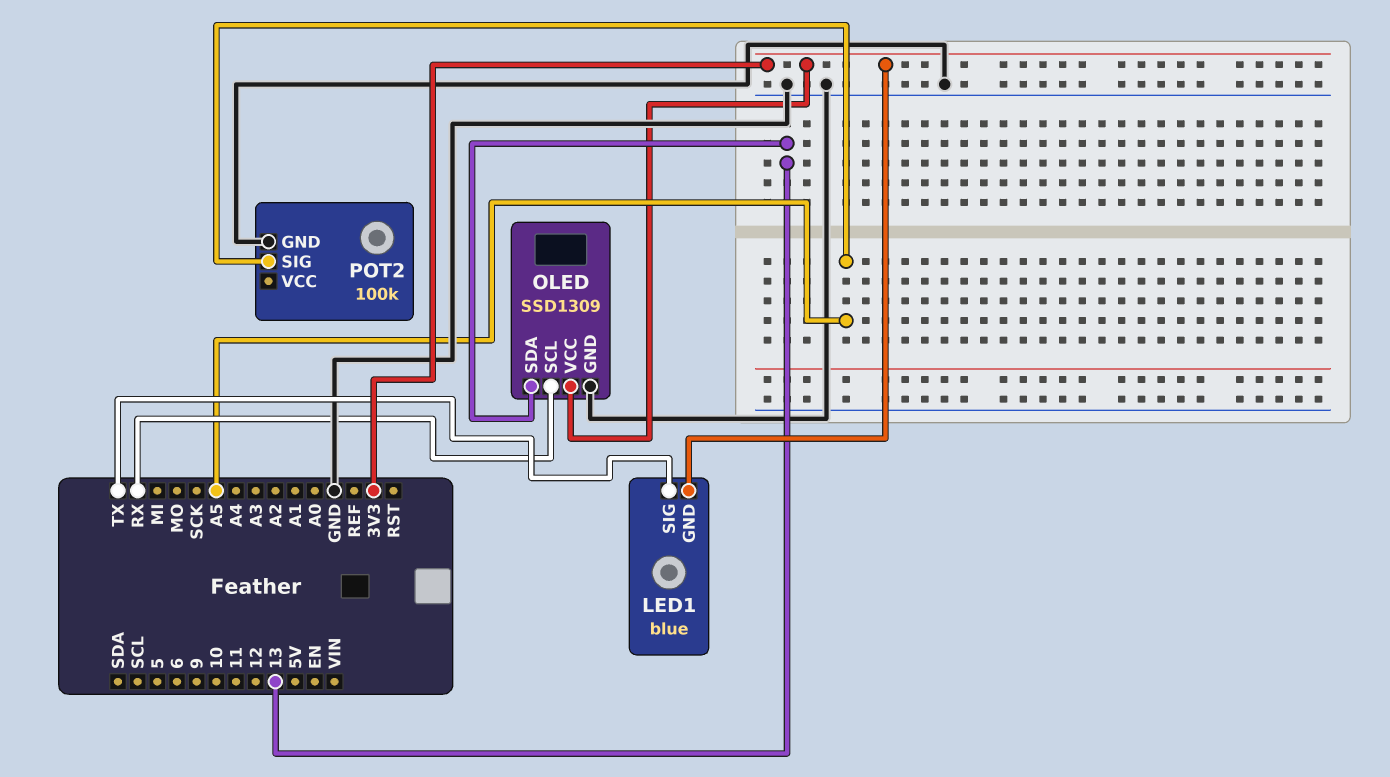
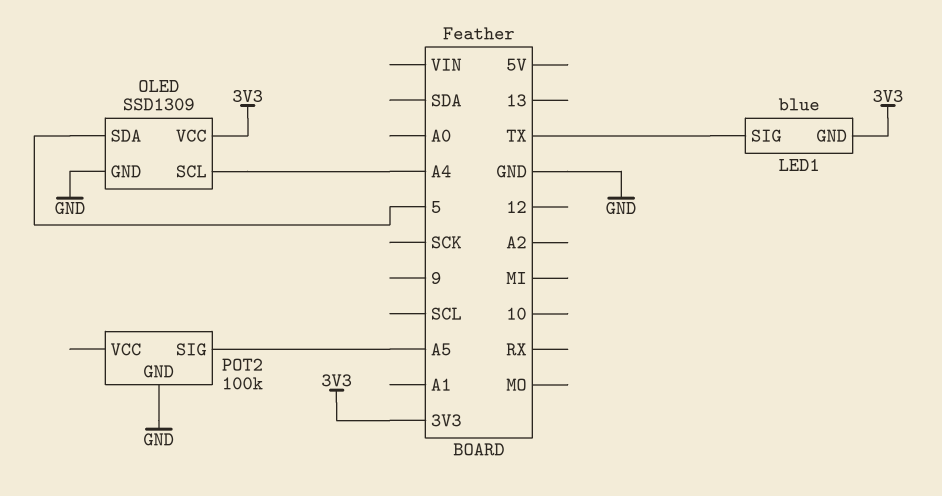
OLED pin SCL: RX -> A4
OLED pin SDA: 13 -> 5

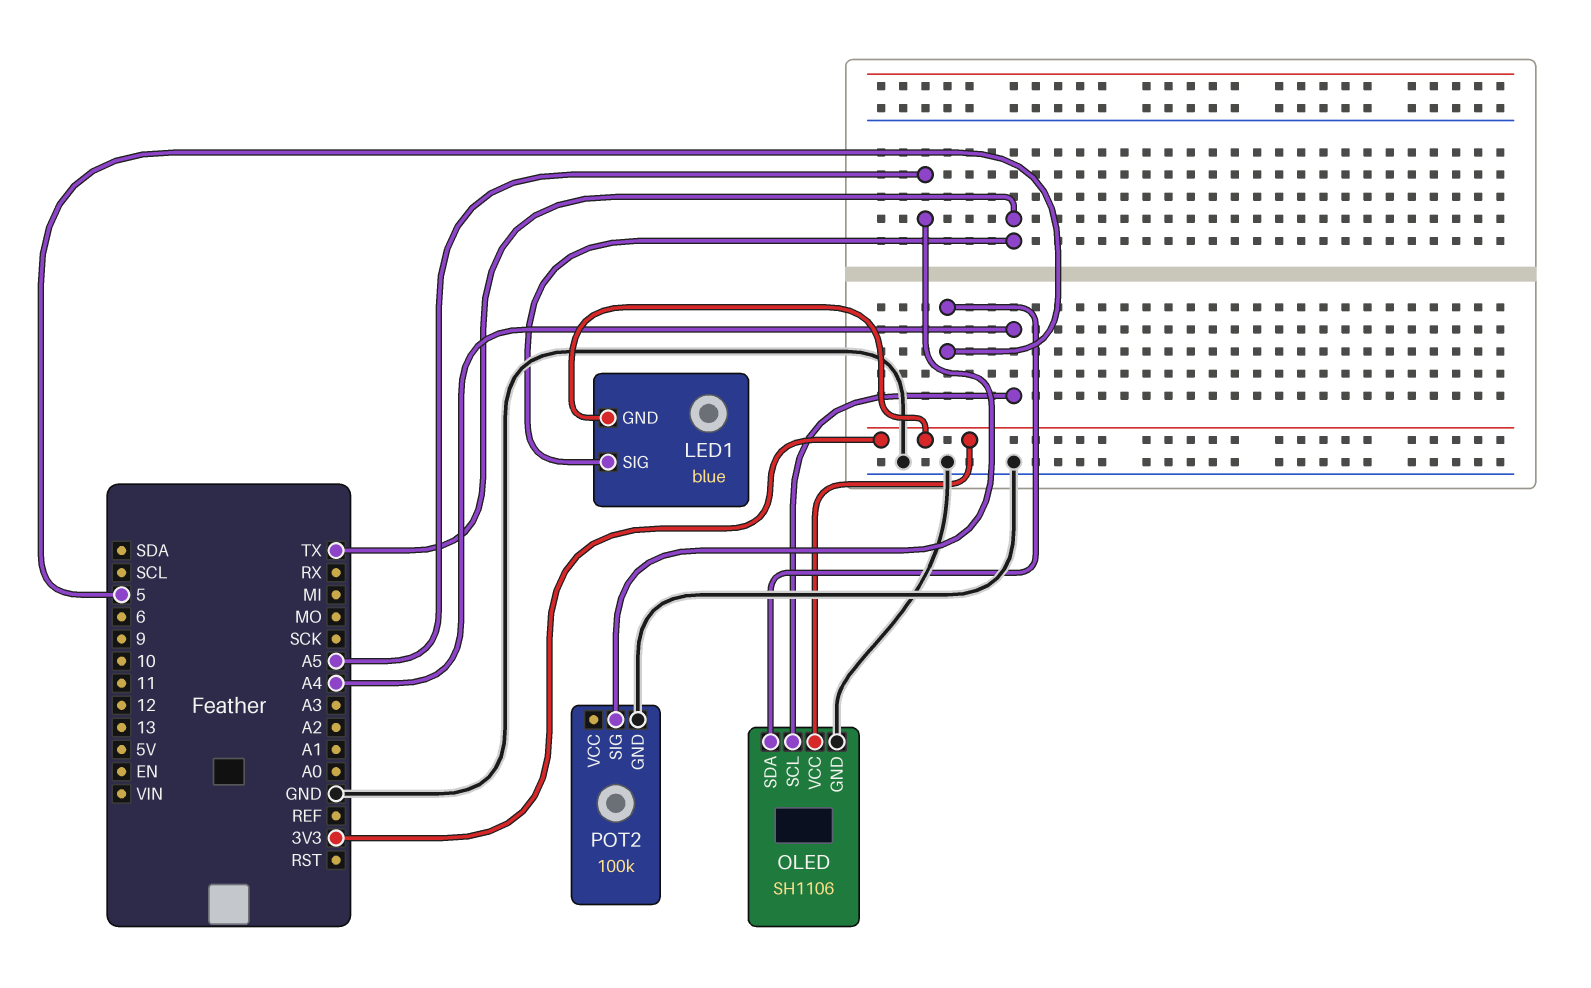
OLED: SSD1309 -> SH1106

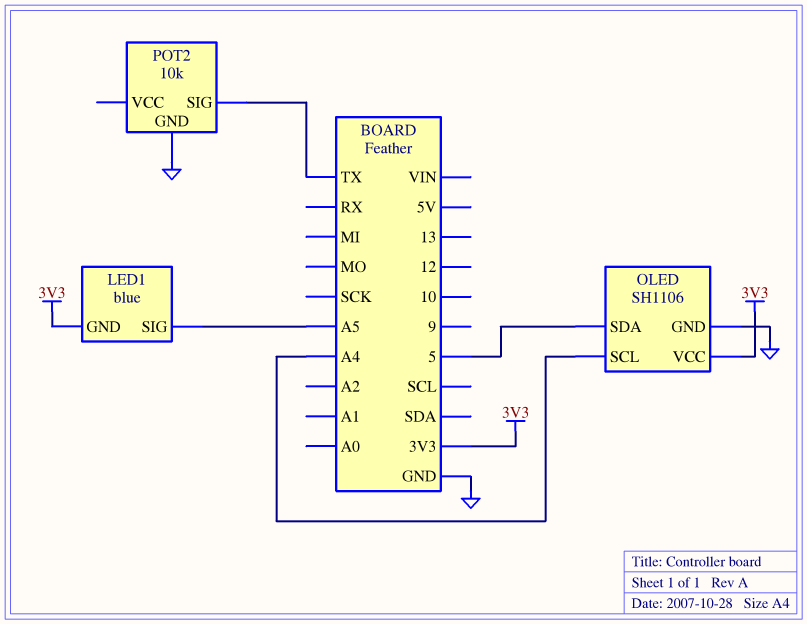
LED1 pin SIG: TX -> A5
POT2: 100k -> 10k
POT2 pin SIG: A5 -> TX

